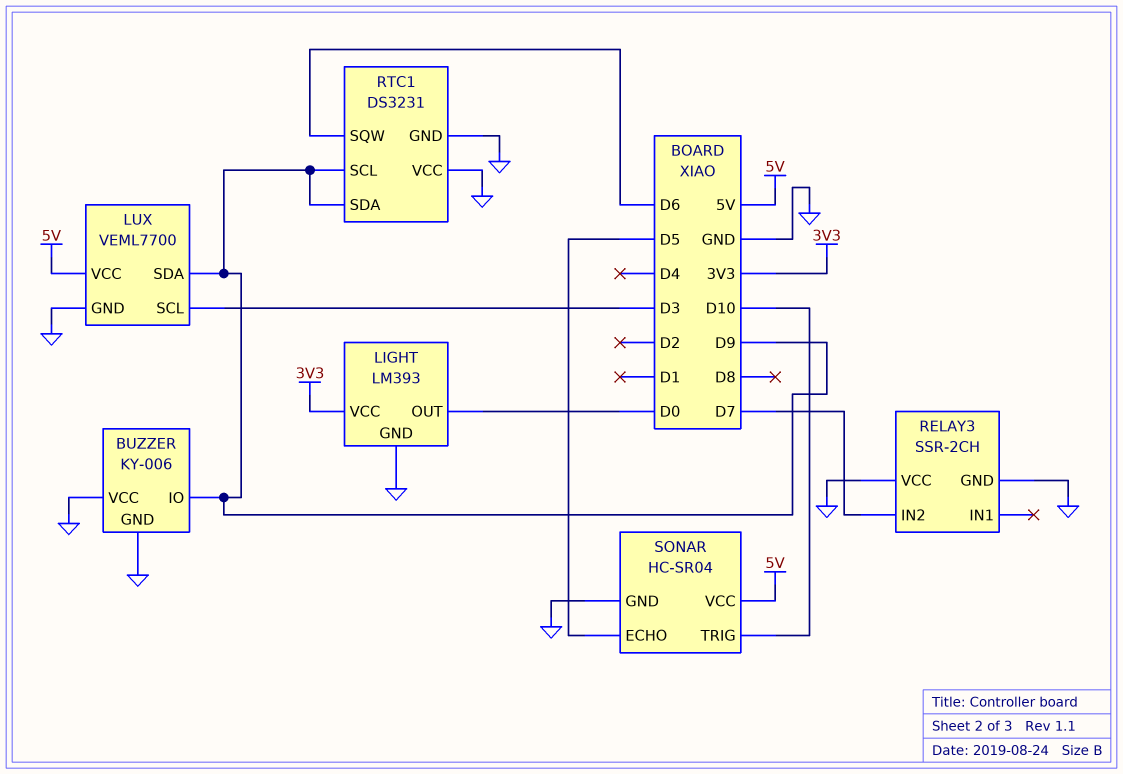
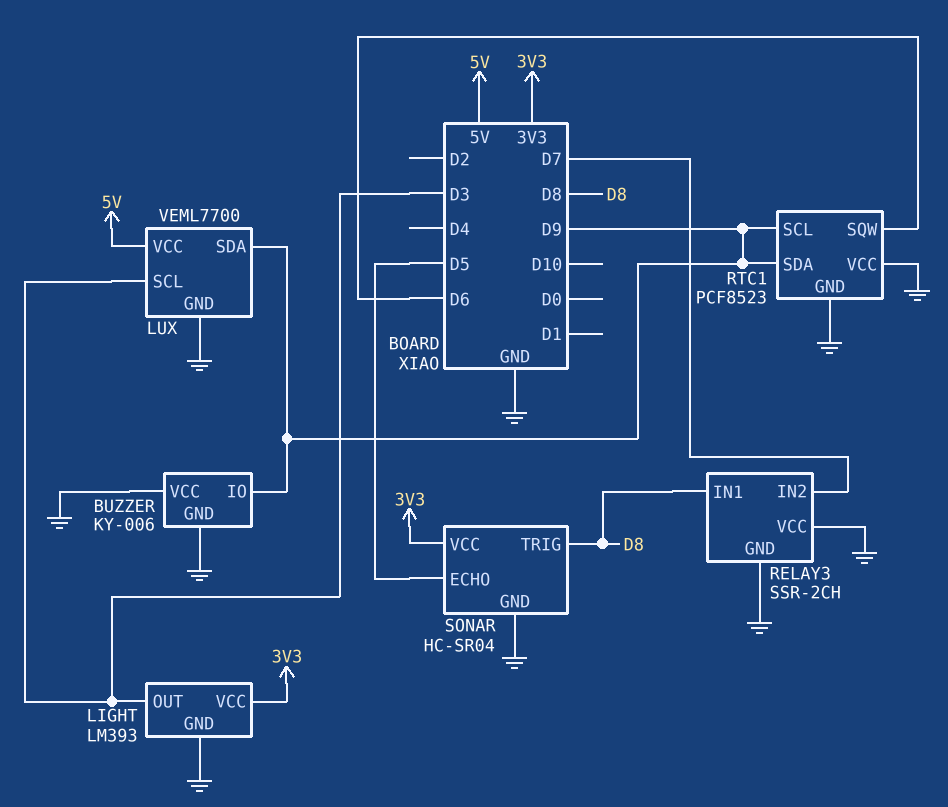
LIGHT pin OUT: D0 -> D3
RELAY3 pin IN1: none -> D8
RTC1: DS3231 -> PCF8523
SONAR pin TRIG: D10 -> D8
SONAR pin VCC: 5V -> 3V3

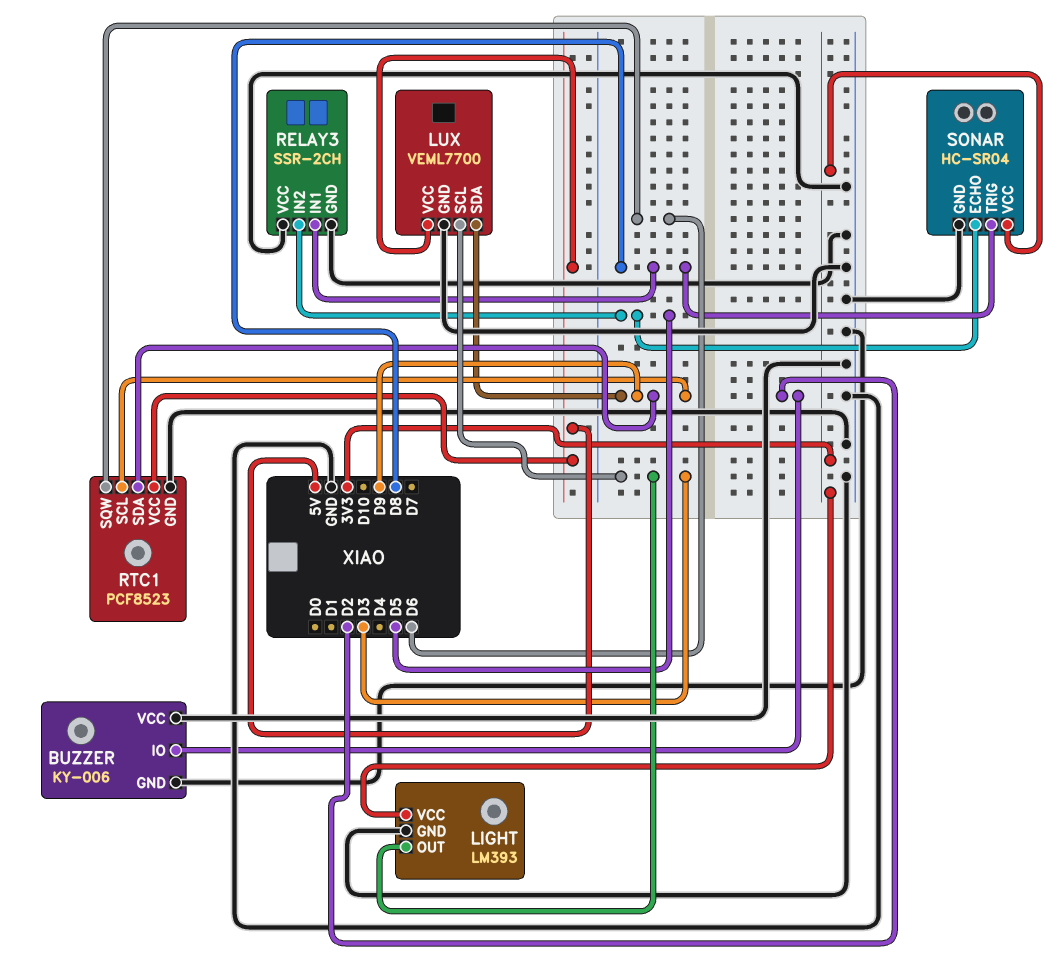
BUZZER pin IO: D9 -> D2
RELAY3 pin IN2: D7 -> D5
RTC1 pin VCC: GND -> 5V

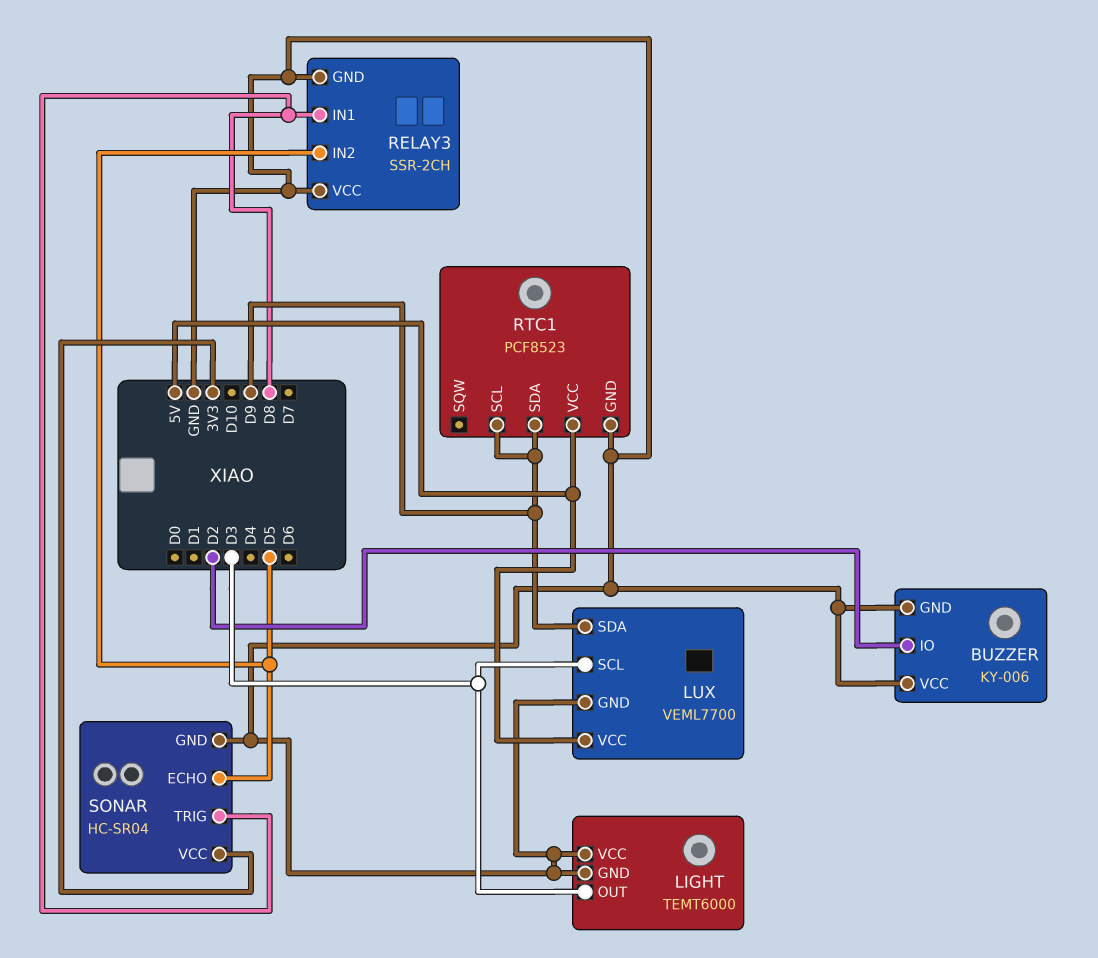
LIGHT: LM393 -> TEMT6000
LIGHT pin VCC: 3V3 -> GND
RTC1 pin SQW: D6 -> none

